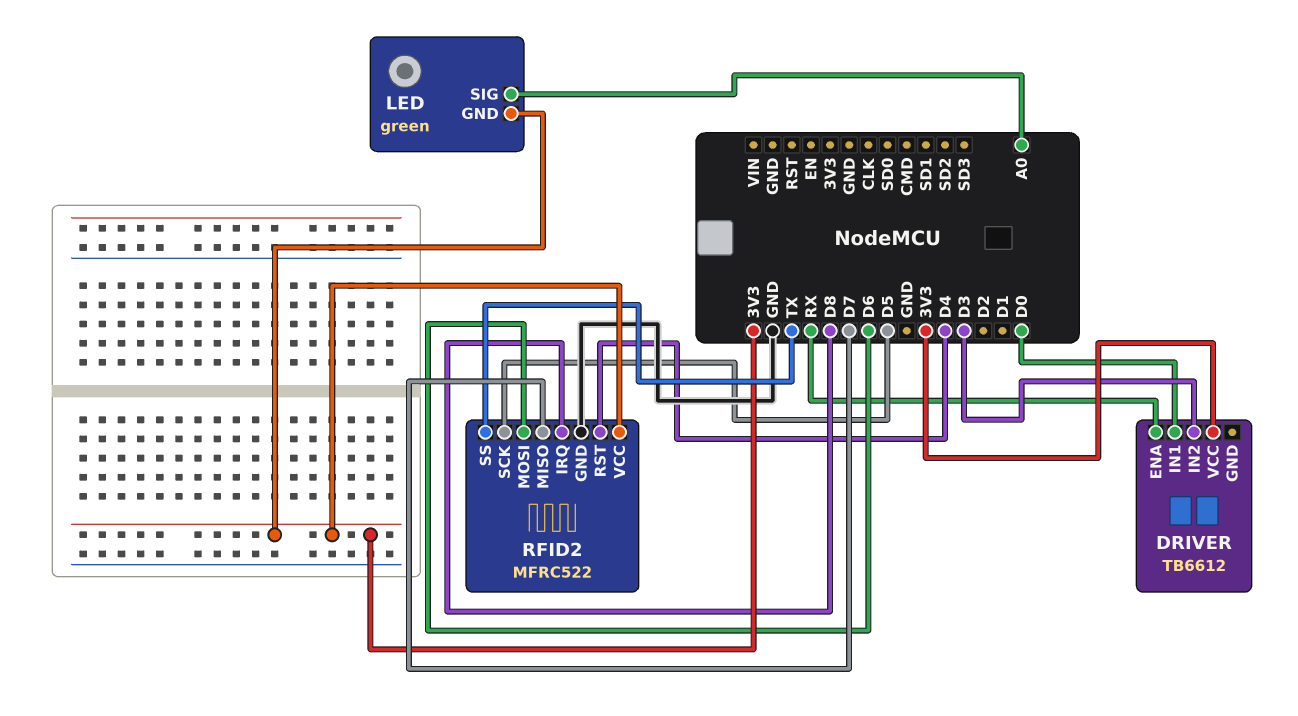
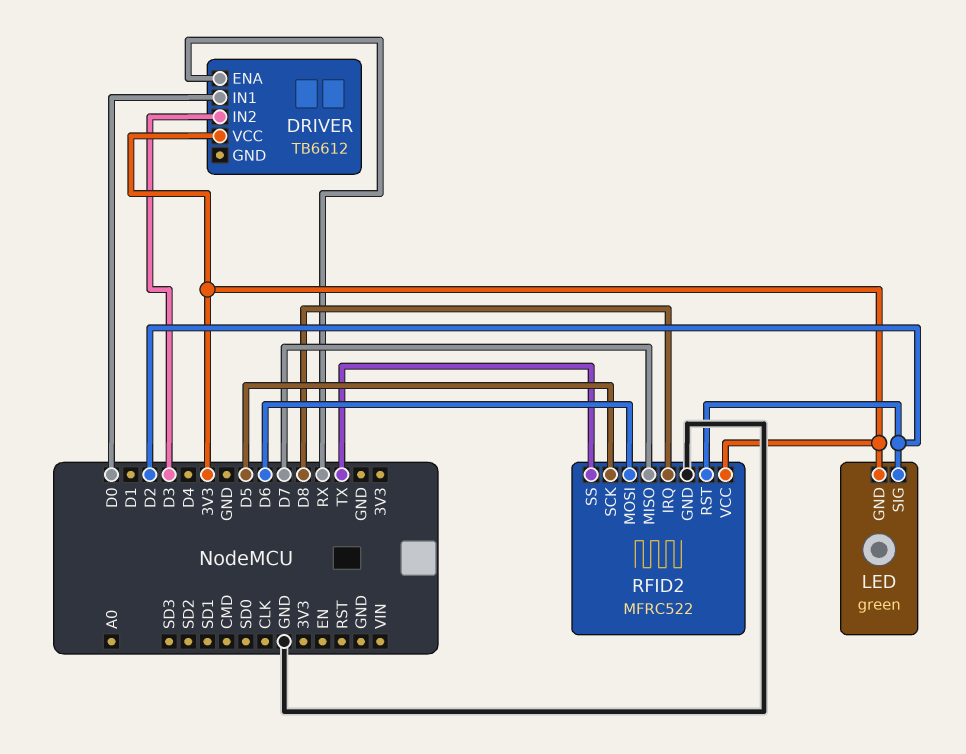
LED pin SIG: A0 -> D2
RFID2 pin RST: D4 -> D2

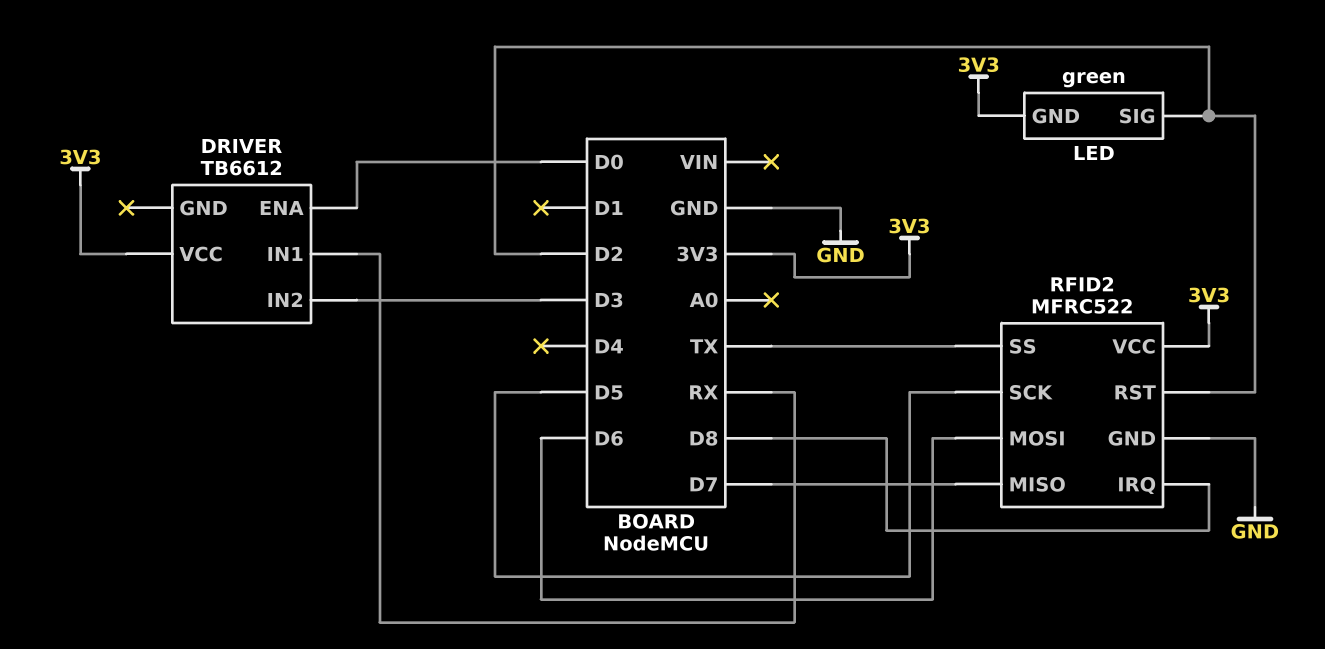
DRIVER pin ENA: RX -> D0
DRIVER pin IN1: D0 -> RX

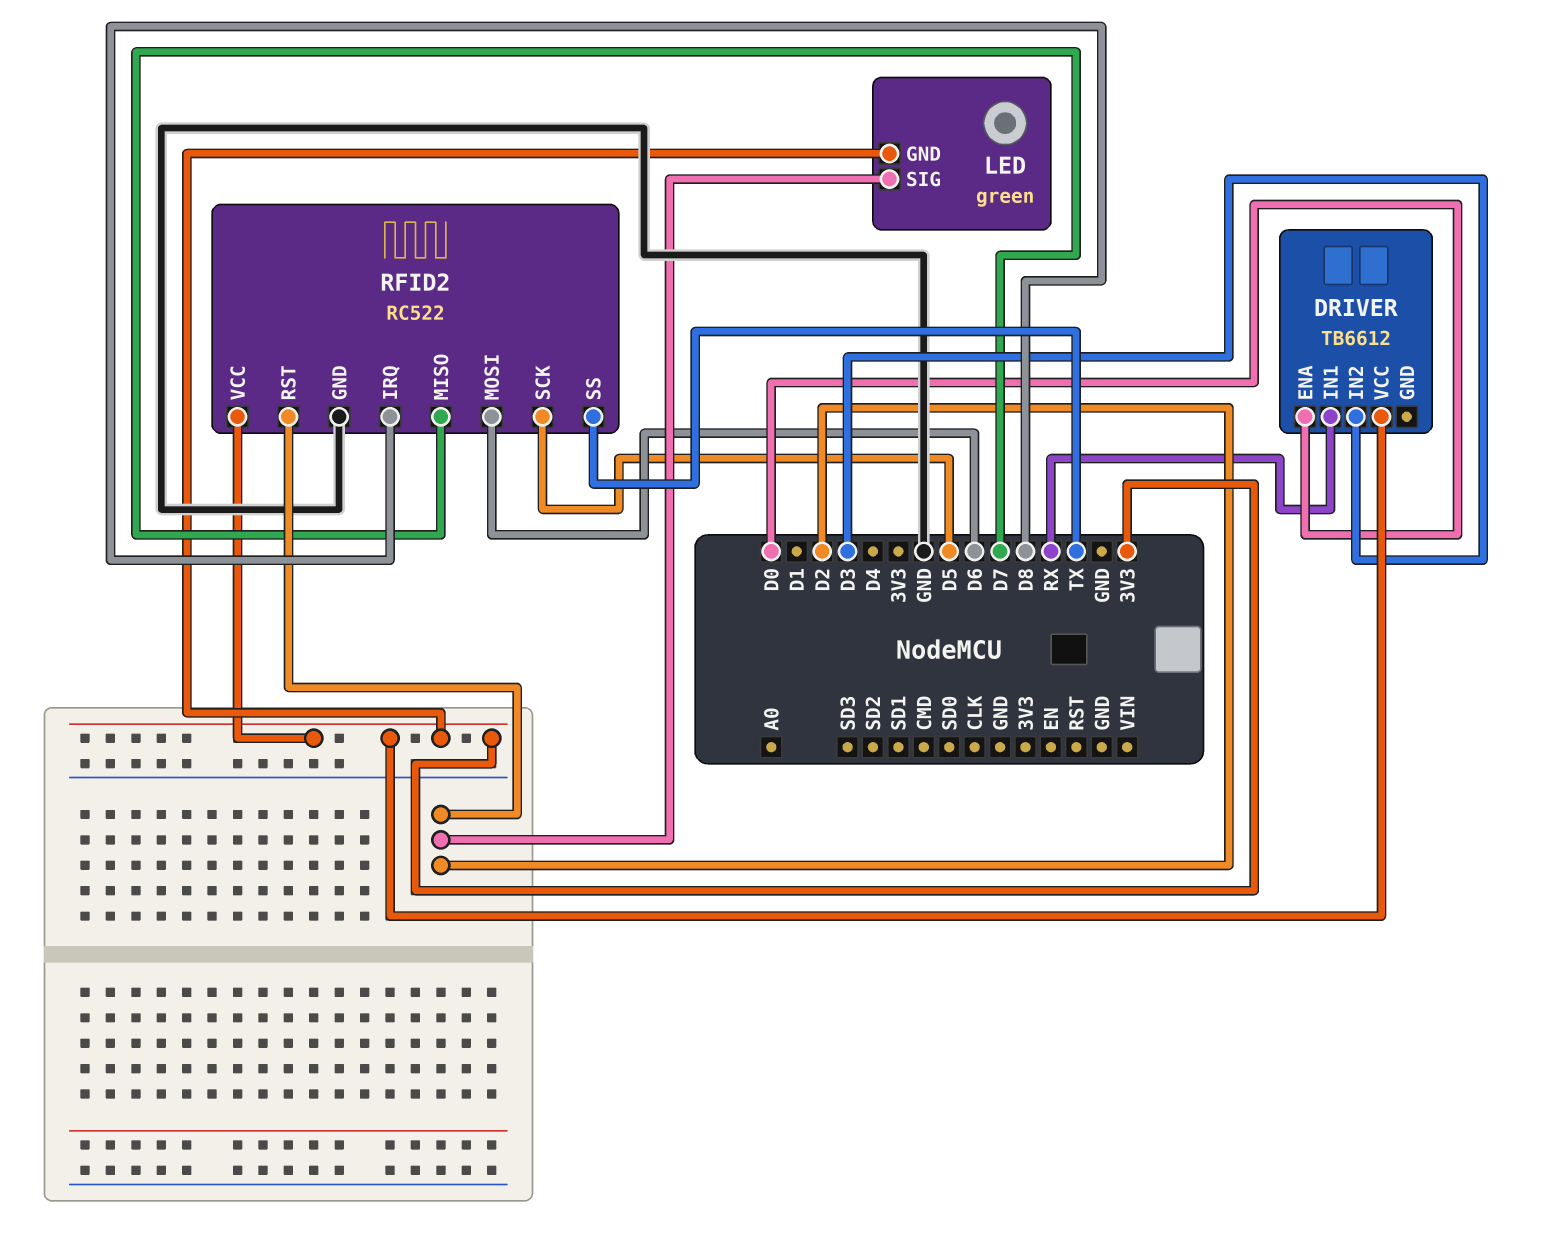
RFID2: MFRC522 -> RC522

